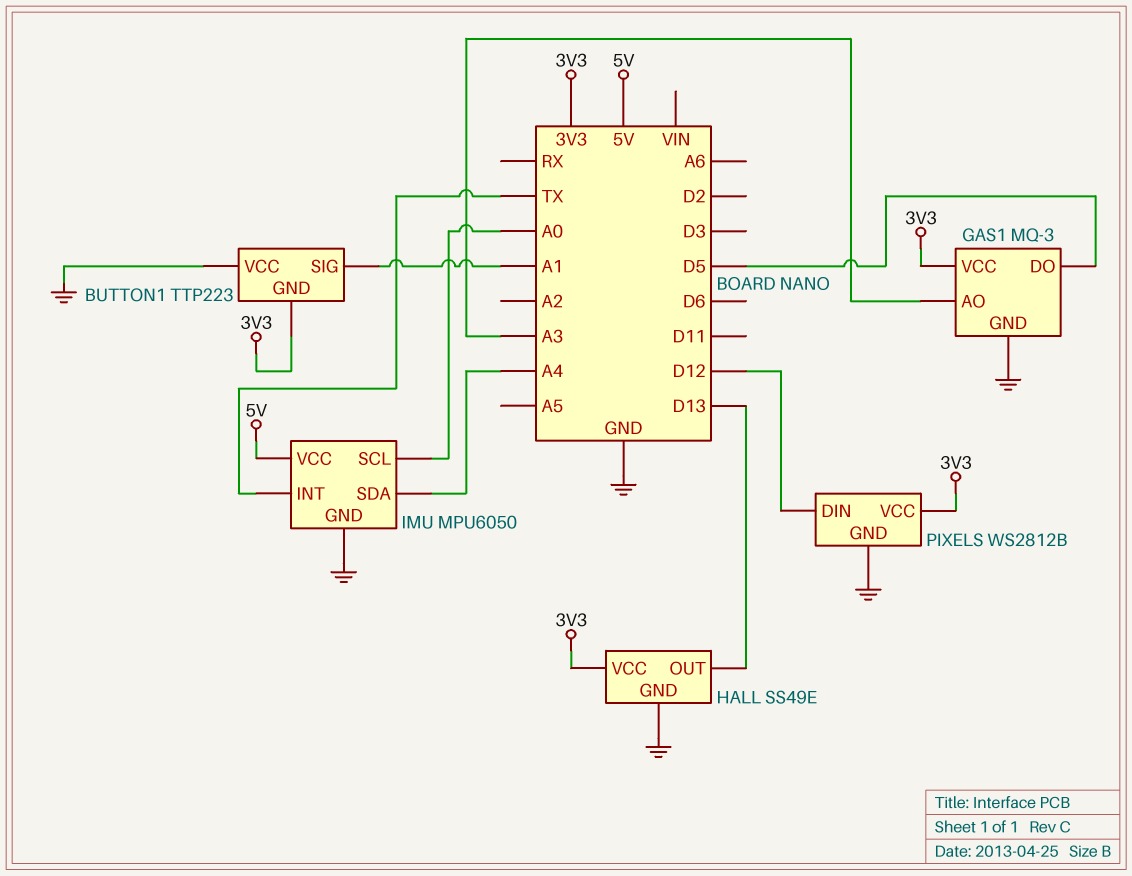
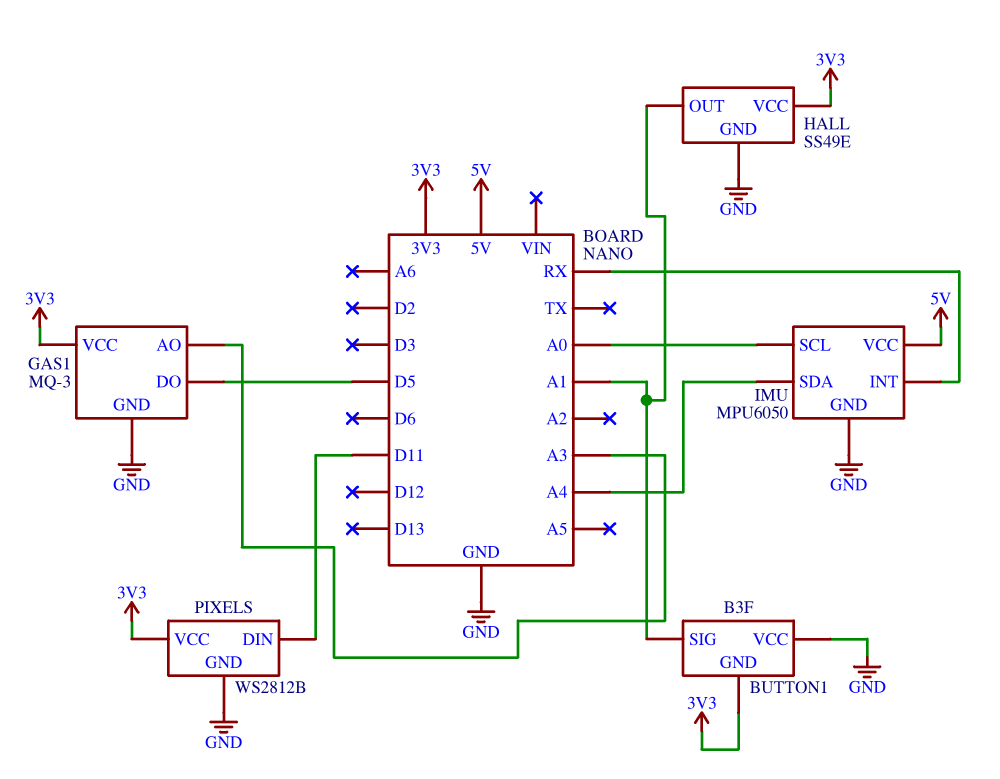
BUTTON1: TTP223 -> B3F
HALL pin OUT: D13 -> A1
IMU pin INT: TX -> RX
PIXELS pin DIN: D12 -> D11

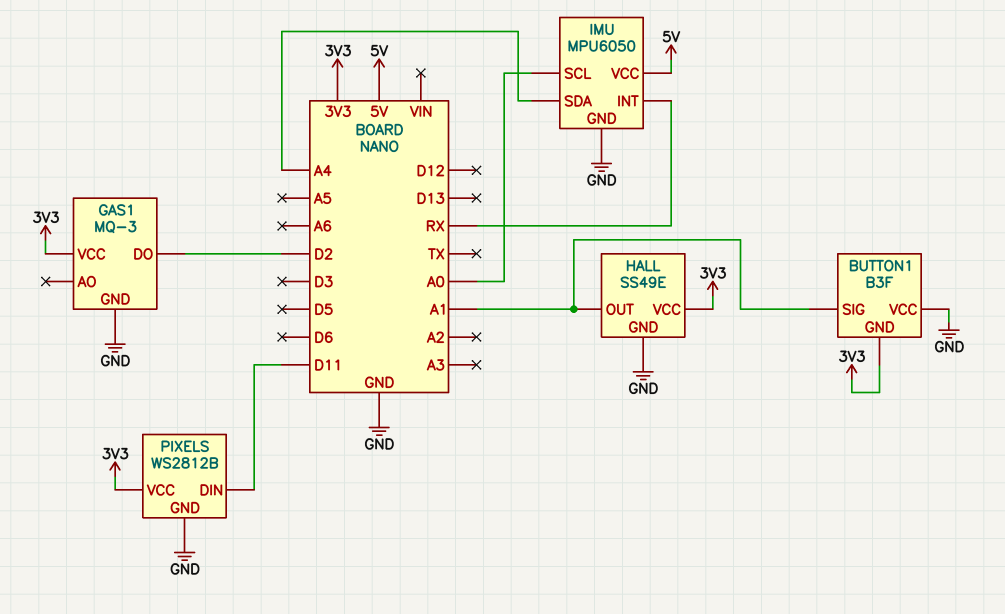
GAS1 pin AO: A3 -> none
GAS1 pin DO: D5 -> D2

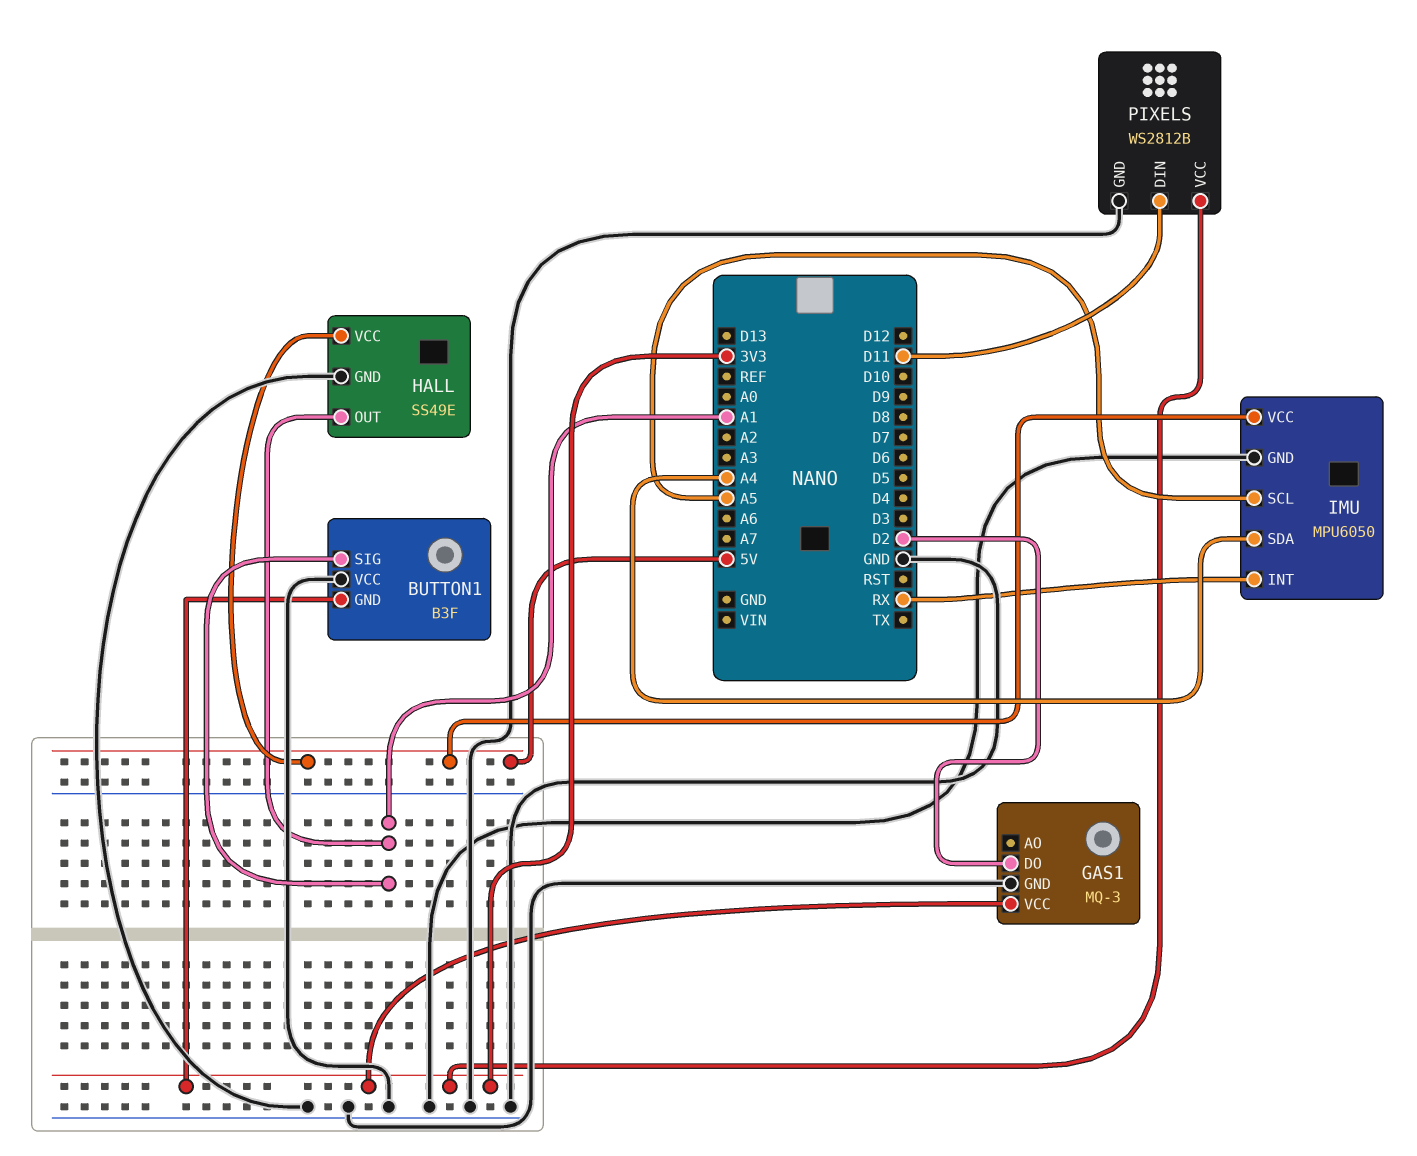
HALL pin VCC: 3V3 -> 5V
IMU pin SCL: A0 -> A5

